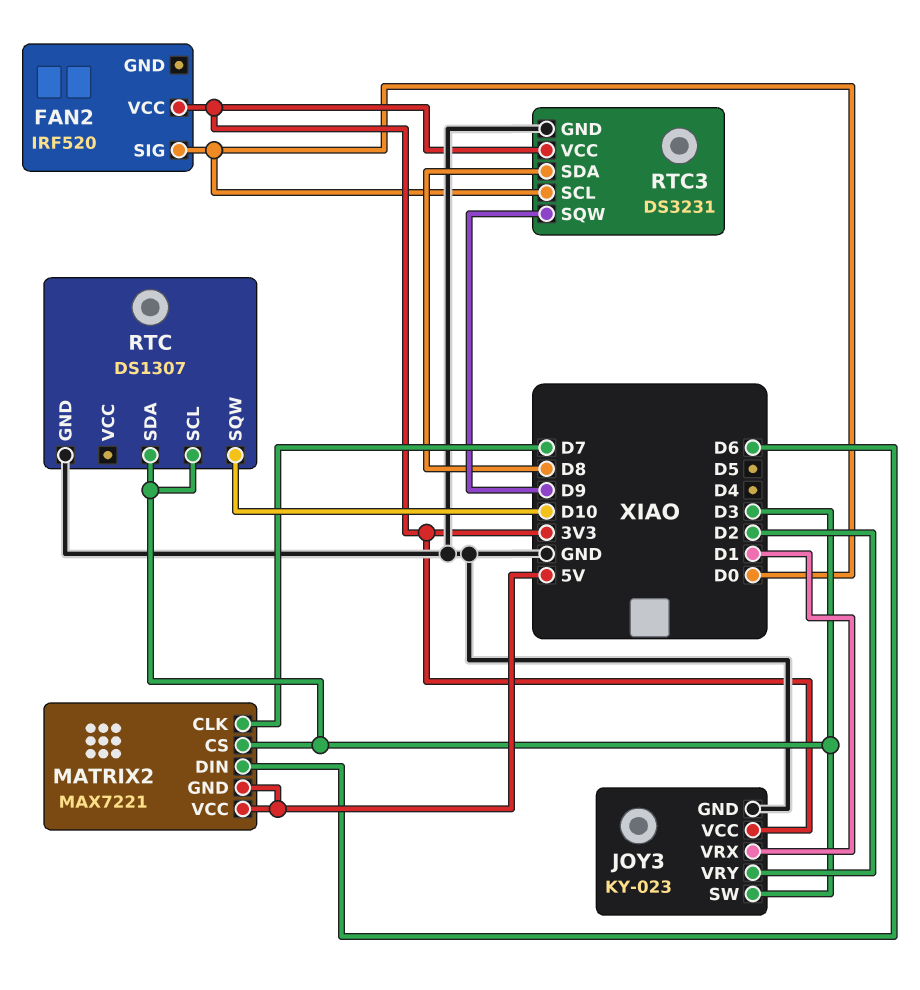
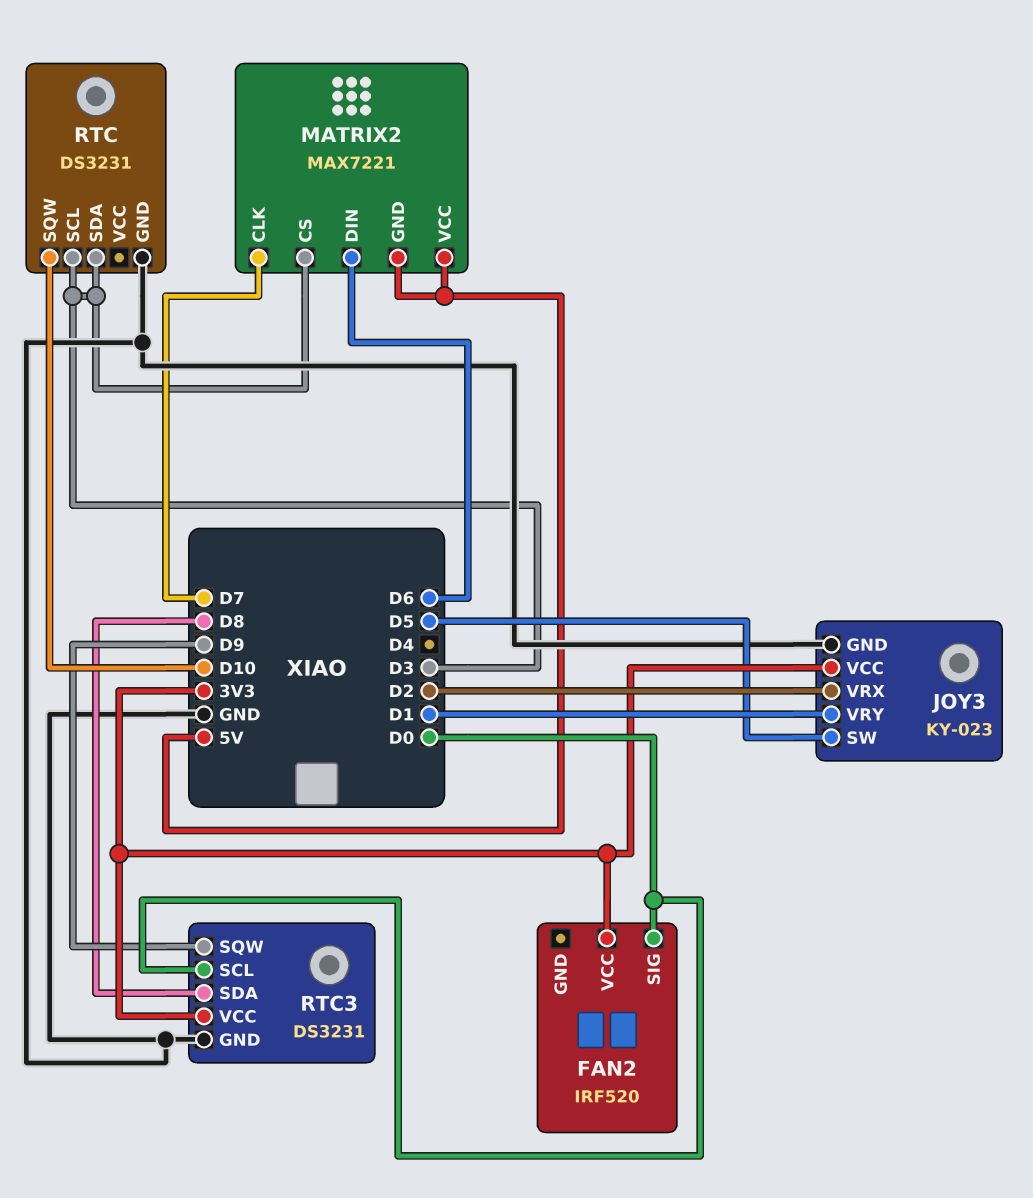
JOY3 pin SW: D3 -> D5
JOY3 pin VRX: D1 -> D2
JOY3 pin VRY: D2 -> D1
RTC: DS1307 -> DS3231

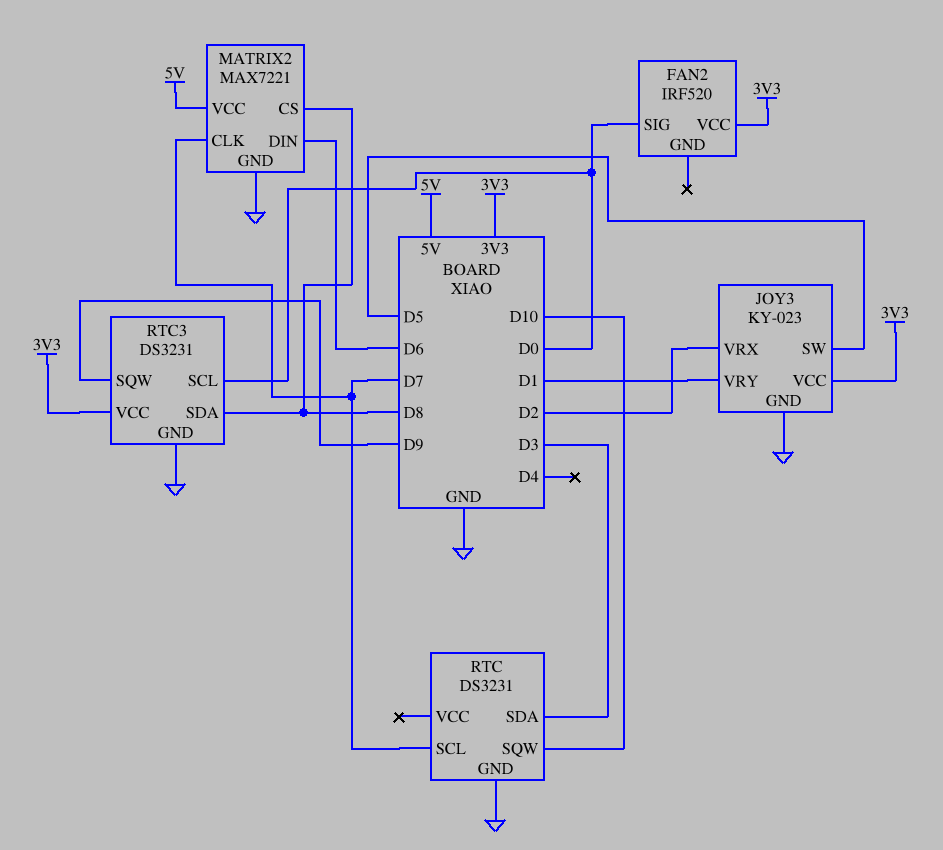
MATRIX2 pin CS: D3 -> D8
MATRIX2 pin GND: 5V -> GND
RTC pin SCL: D3 -> D7

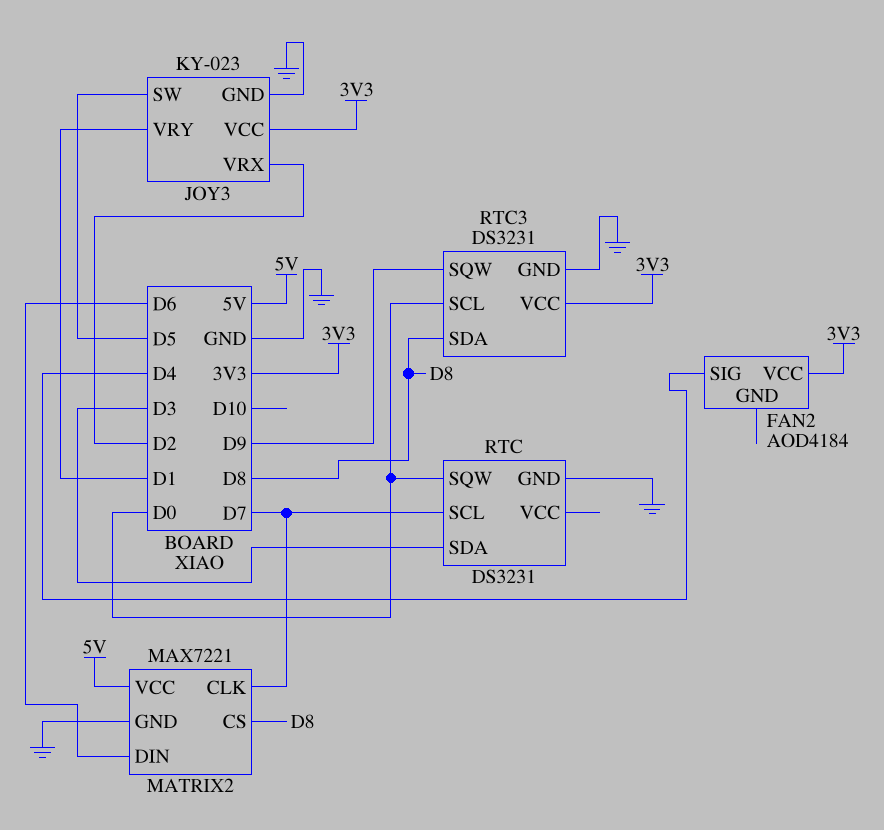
FAN2: IRF520 -> AOD4184
FAN2 pin SIG: D0 -> D4
RTC pin SQW: D10 -> D0

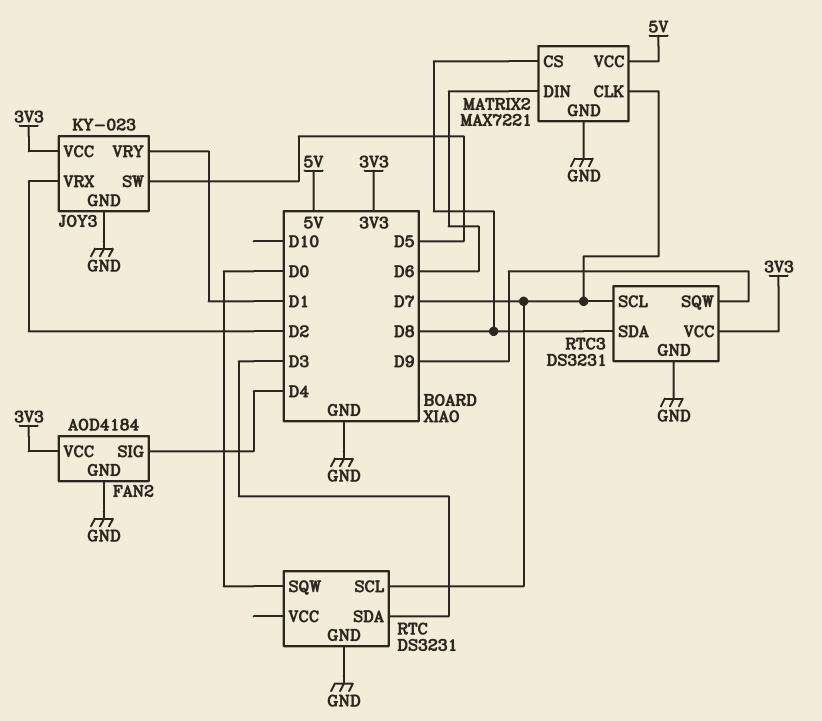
FAN2 pin GND: none -> GND
RTC3 pin SCL: D0 -> D7

